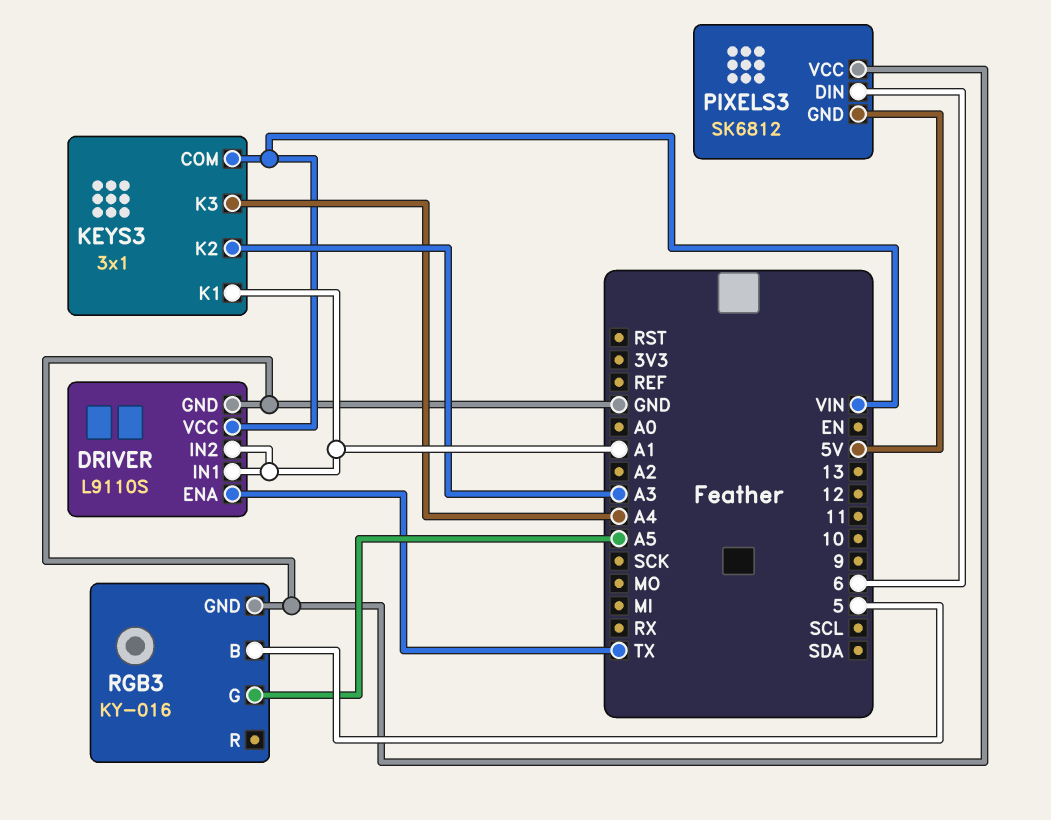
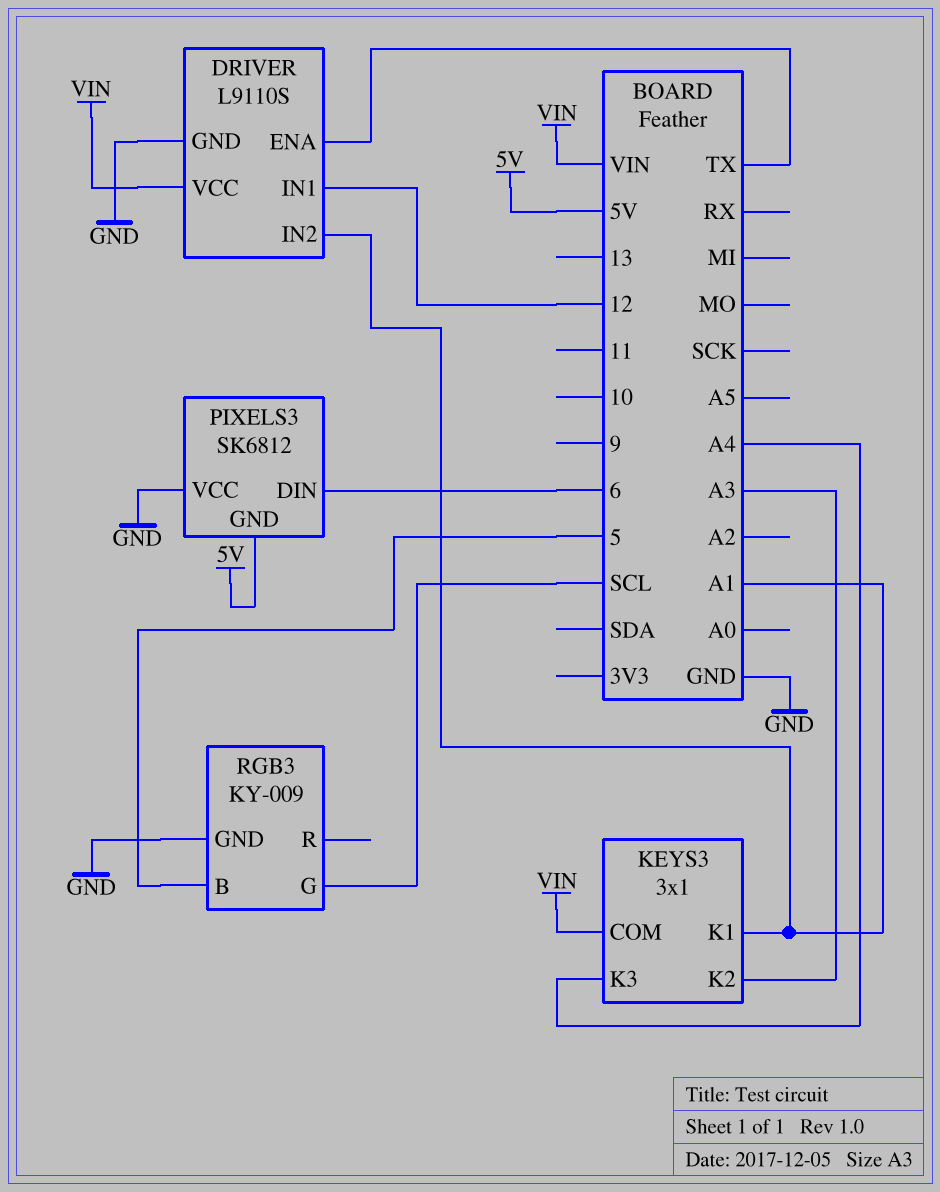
DRIVER pin IN1: A1 -> 12
RGB3: KY-016 -> KY-009
RGB3 pin G: A5 -> SCL

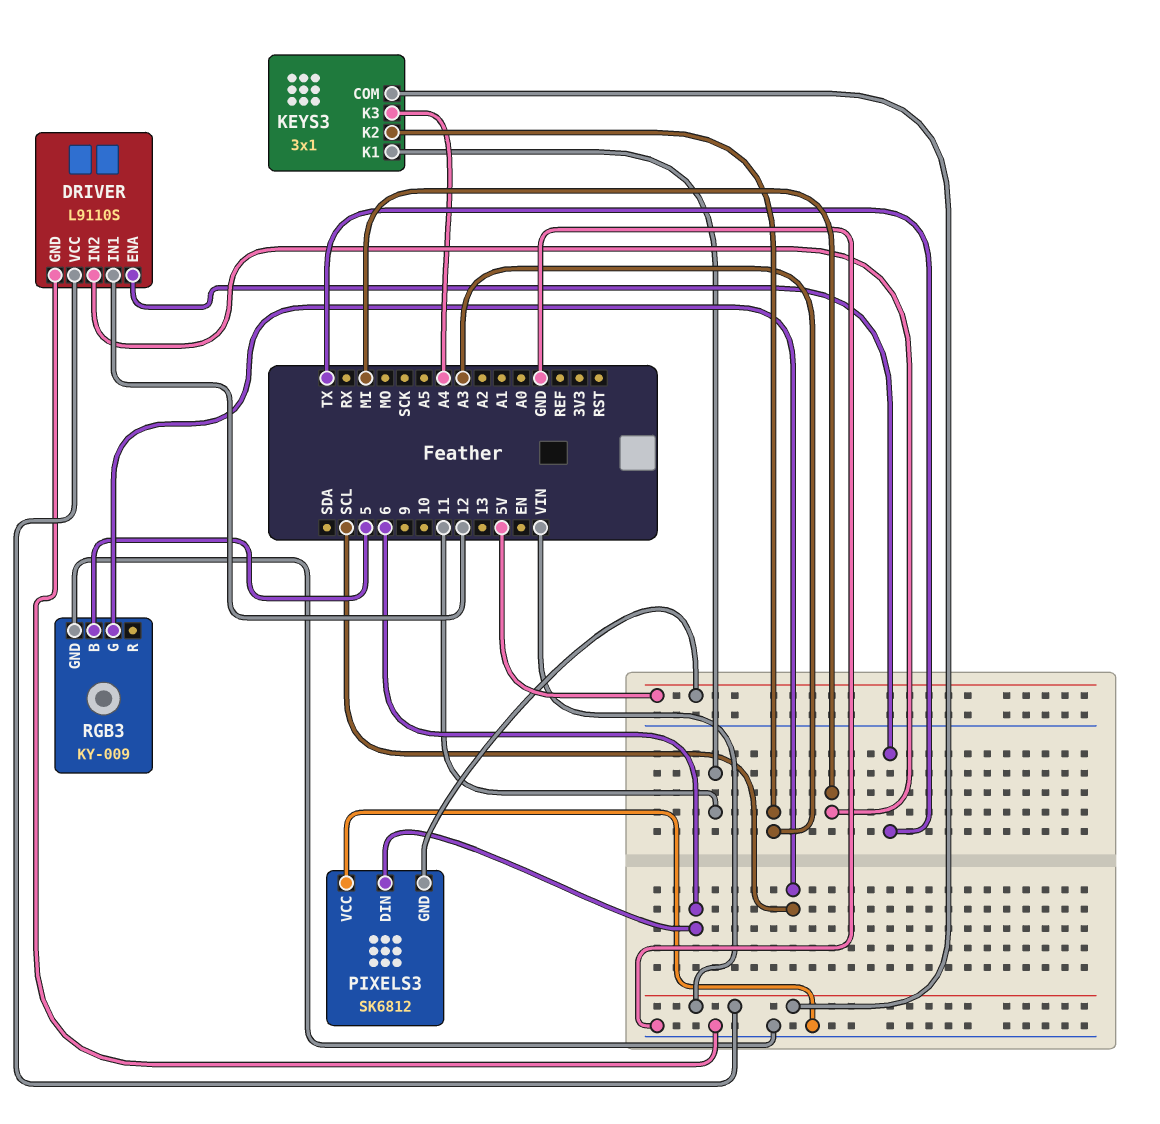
DRIVER pin IN2: A1 -> MI
KEYS3 pin K1: A1 -> 11

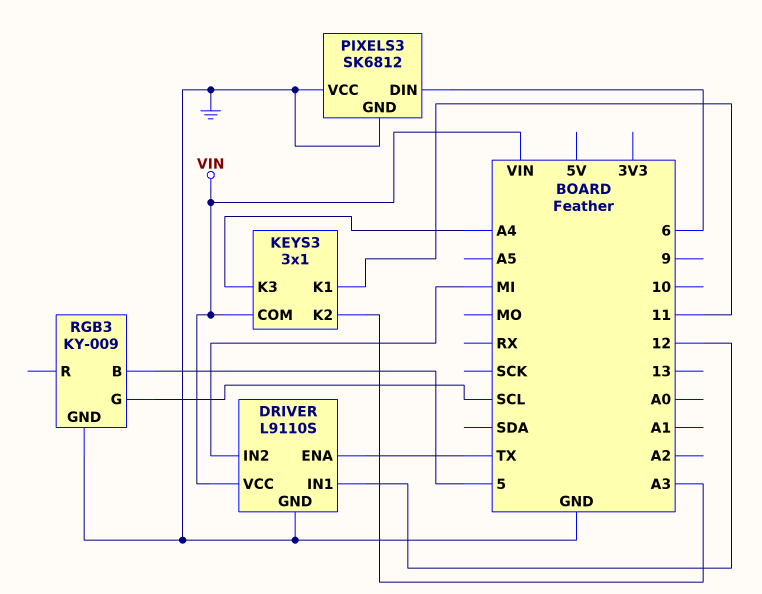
PIXELS3 pin GND: 5V -> GND

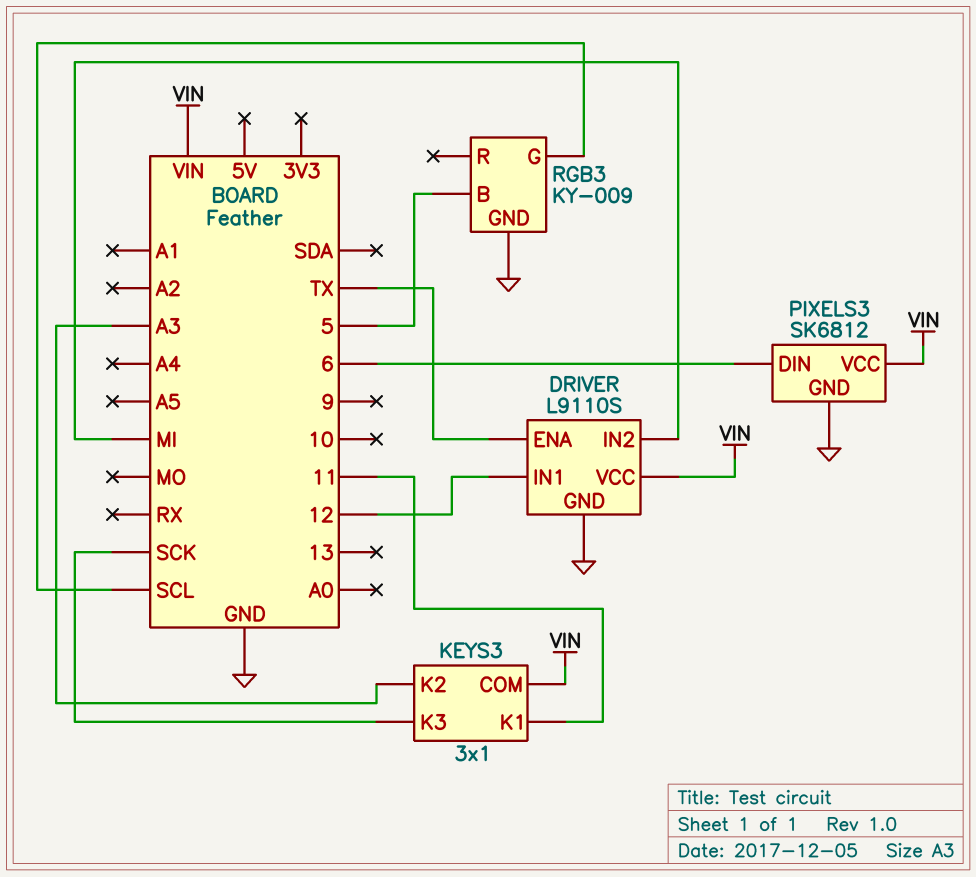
KEYS3 pin K3: A4 -> SCK
PIXELS3 pin VCC: GND -> VIN

